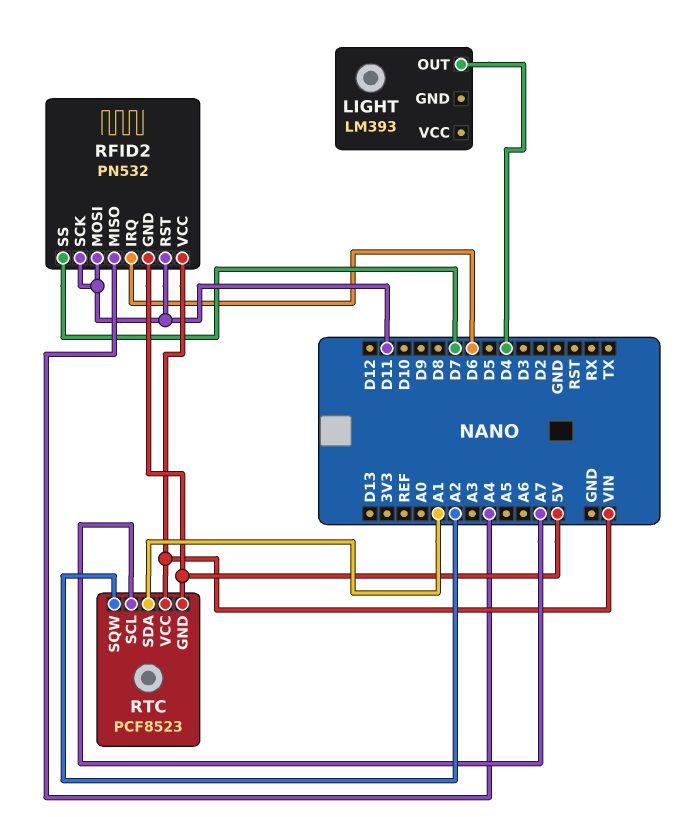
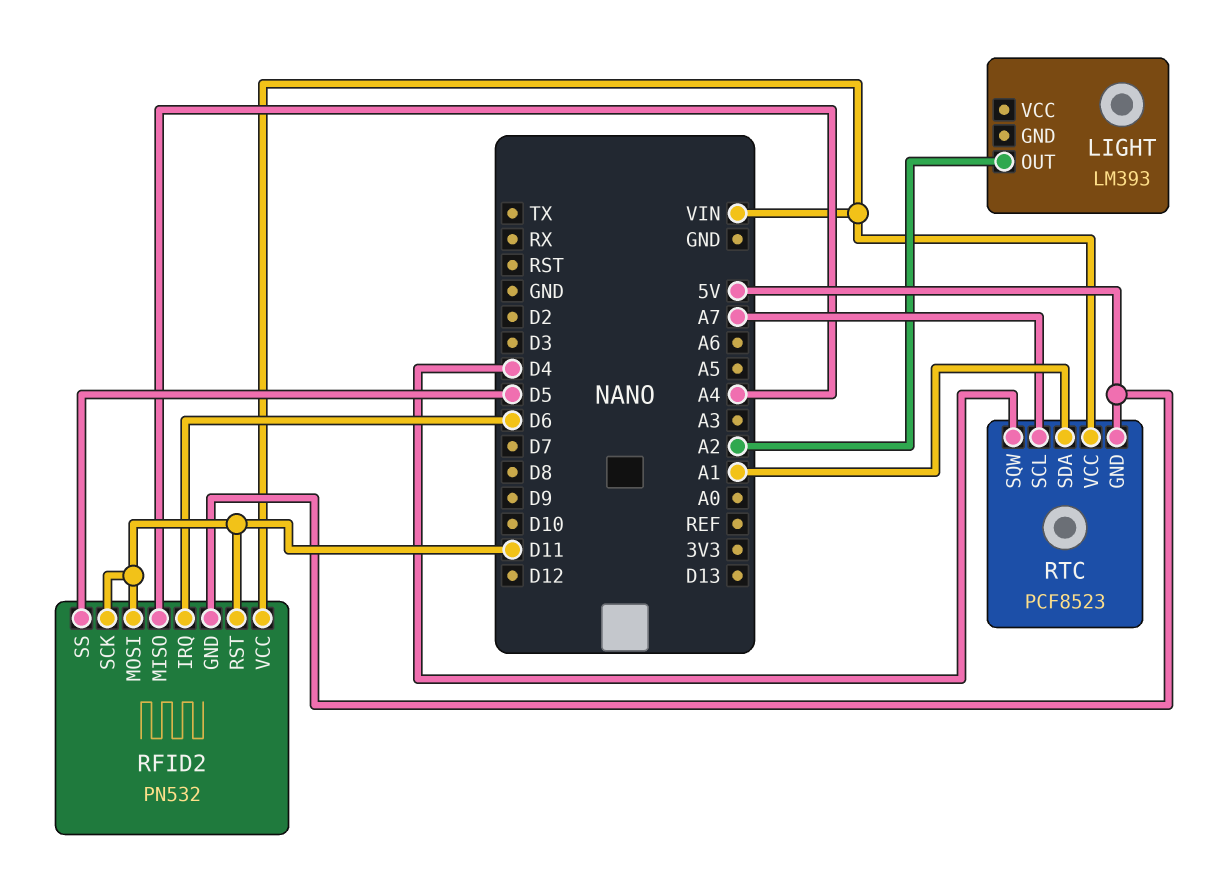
LIGHT pin OUT: D4 -> A2
RFID2 pin SS: D7 -> D5
RTC pin SQW: A2 -> D4

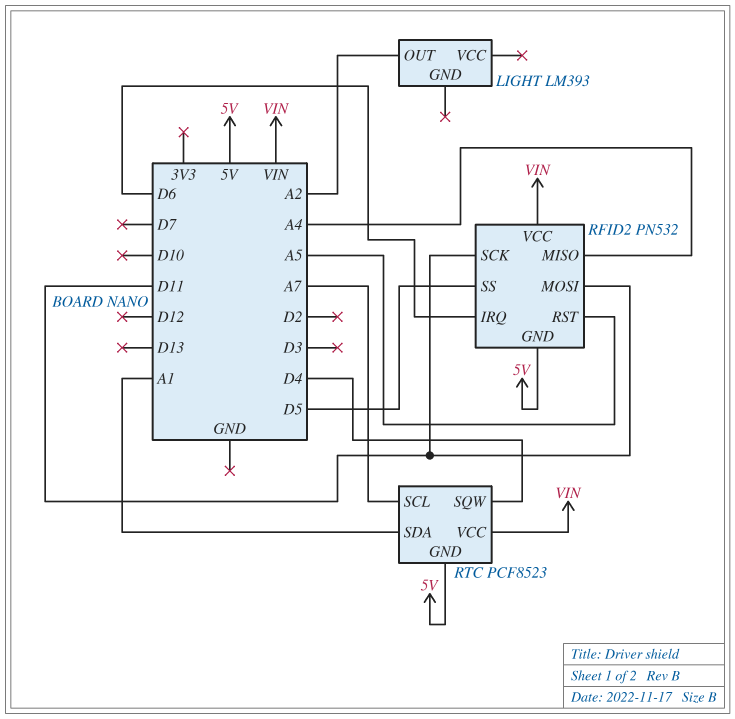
RFID2 pin RST: D11 -> A5

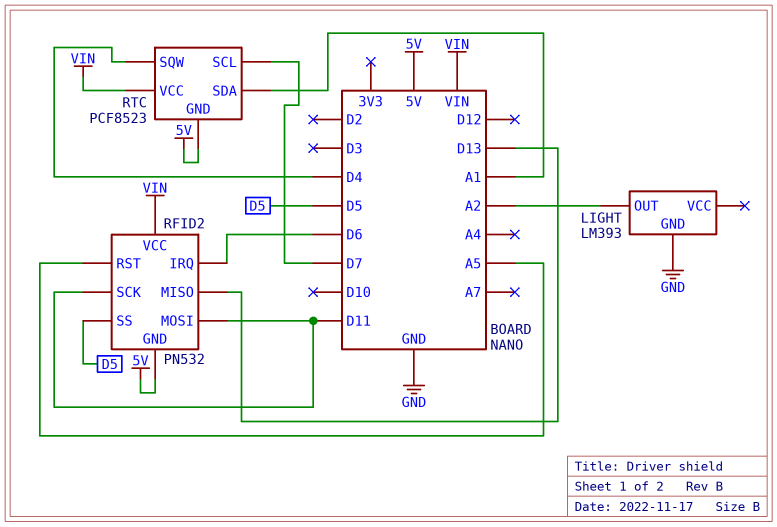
LIGHT pin GND: none -> GND
RFID2 pin MISO: A4 -> D13
RTC pin SCL: A7 -> D7

